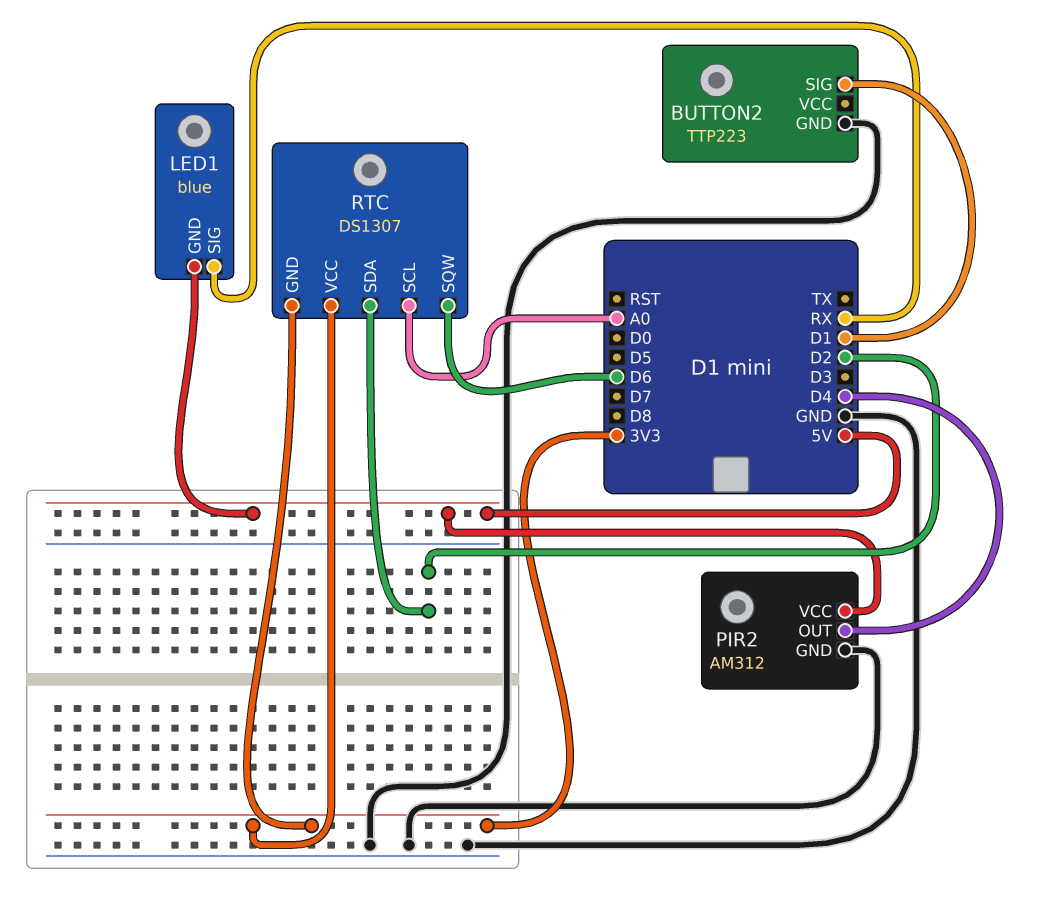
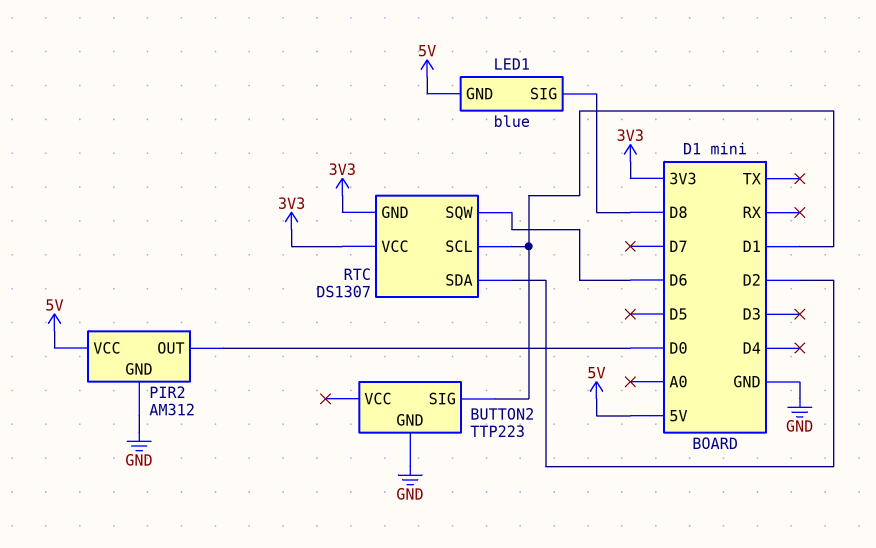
LED1 pin SIG: RX -> D8
PIR2 pin OUT: D4 -> D0
RTC pin SCL: A0 -> D1

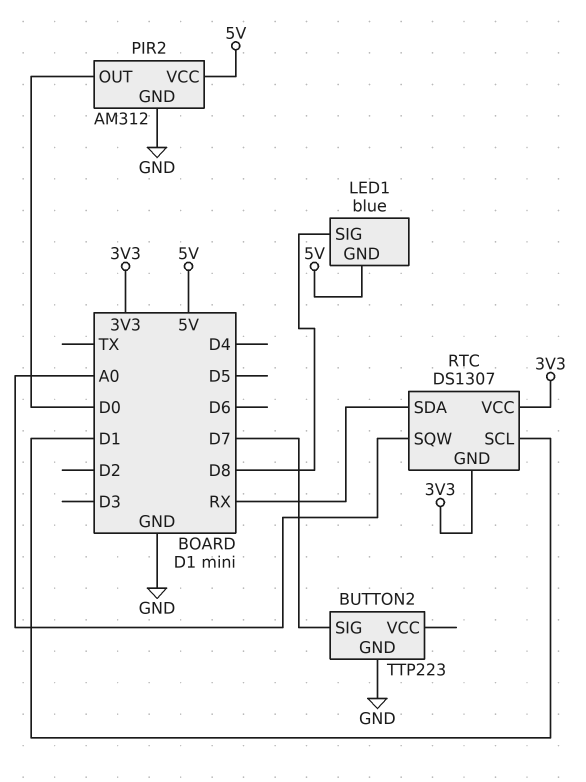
BUTTON2 pin SIG: D1 -> D7
RTC pin SDA: D2 -> RX
RTC pin SQW: D6 -> A0

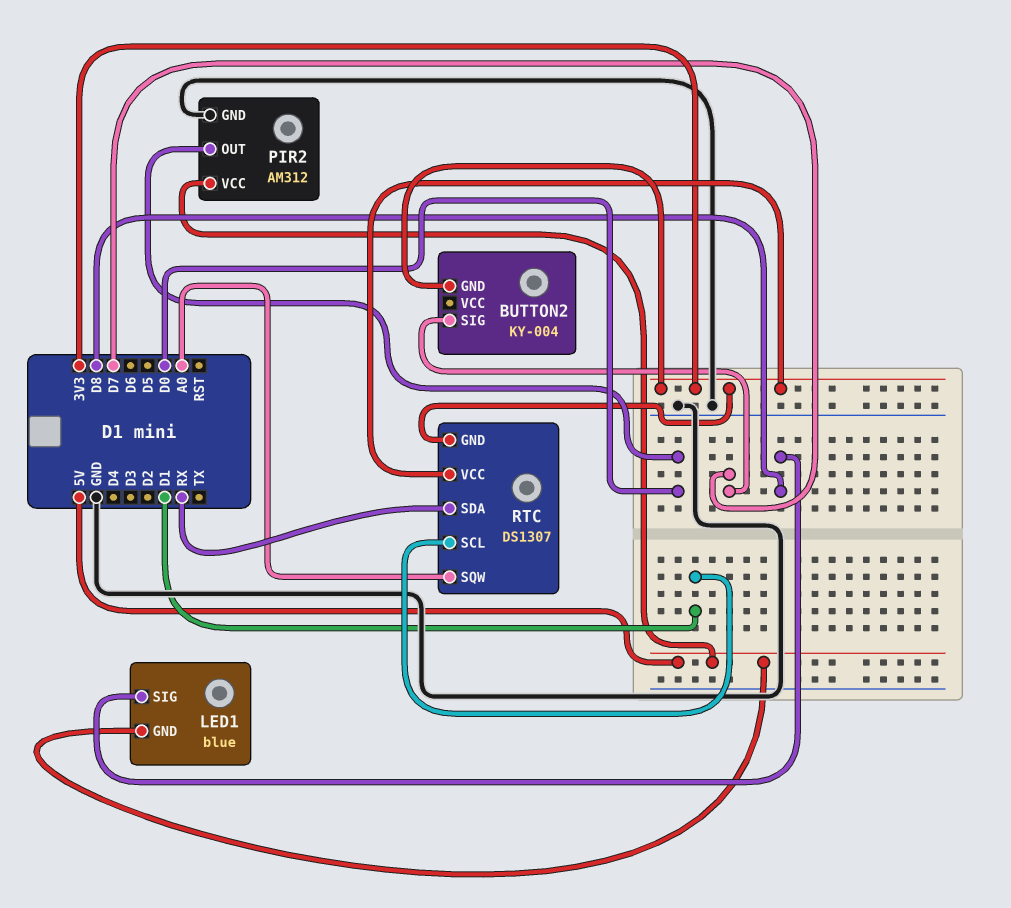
BUTTON2: TTP223 -> KY-004
BUTTON2 pin GND: GND -> 3V3

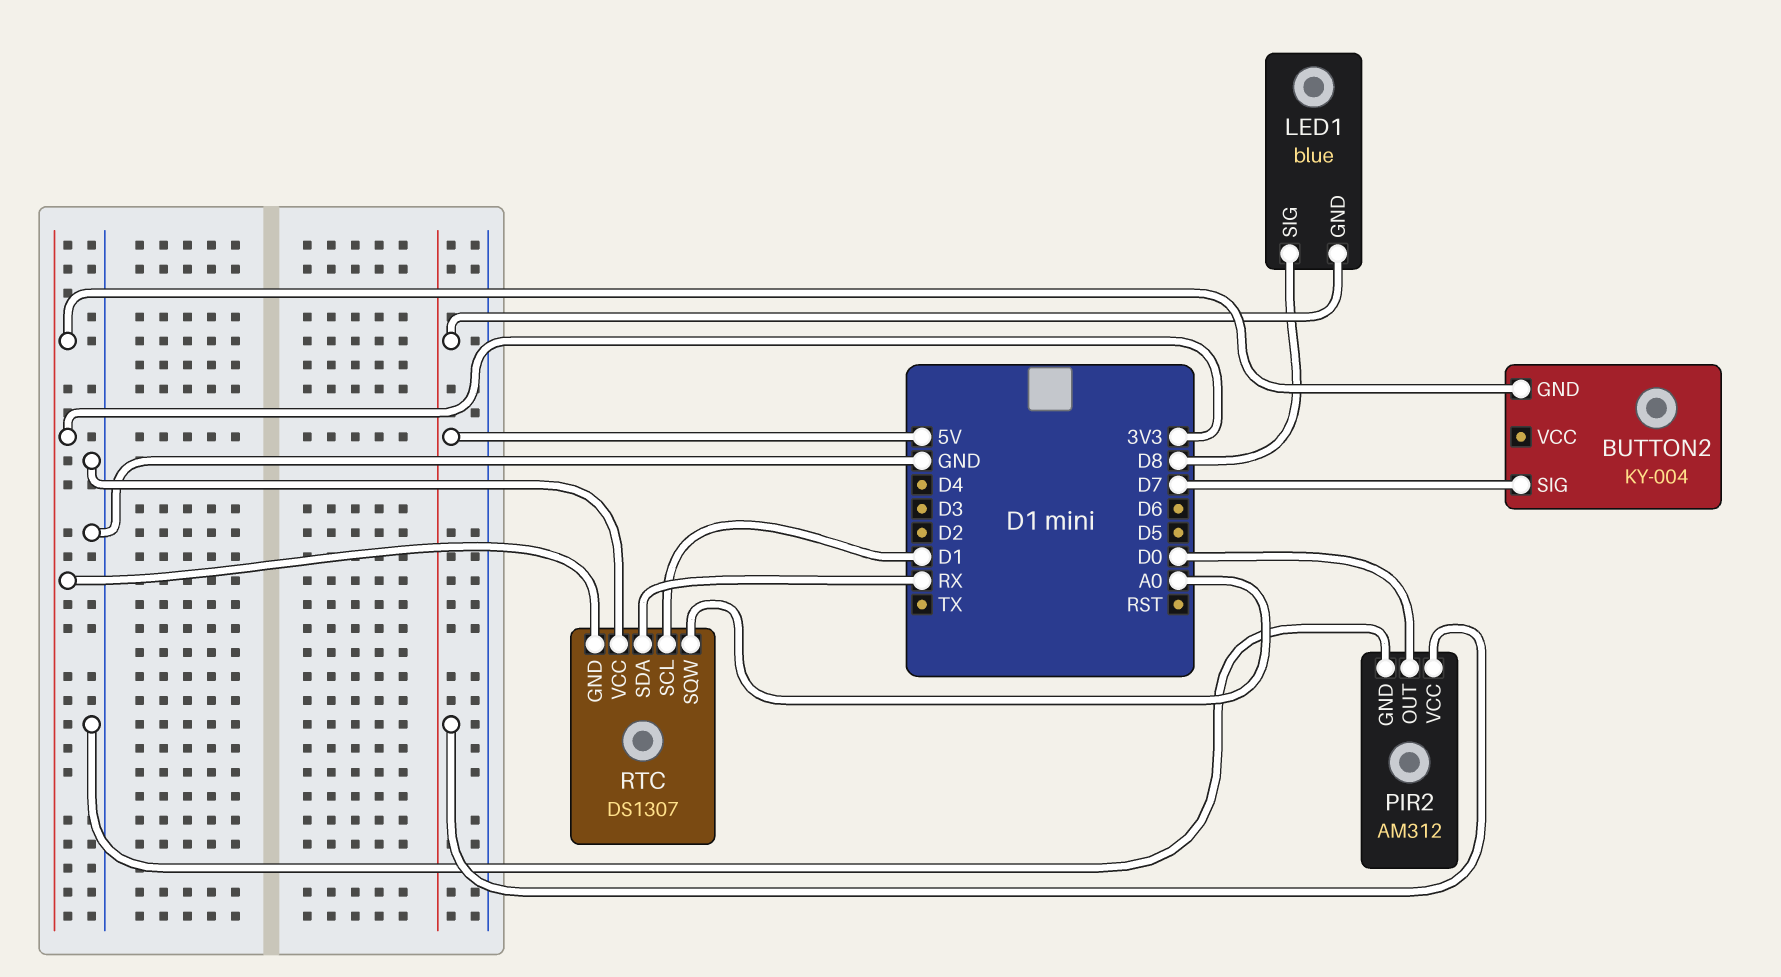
RTC pin VCC: 3V3 -> GND

